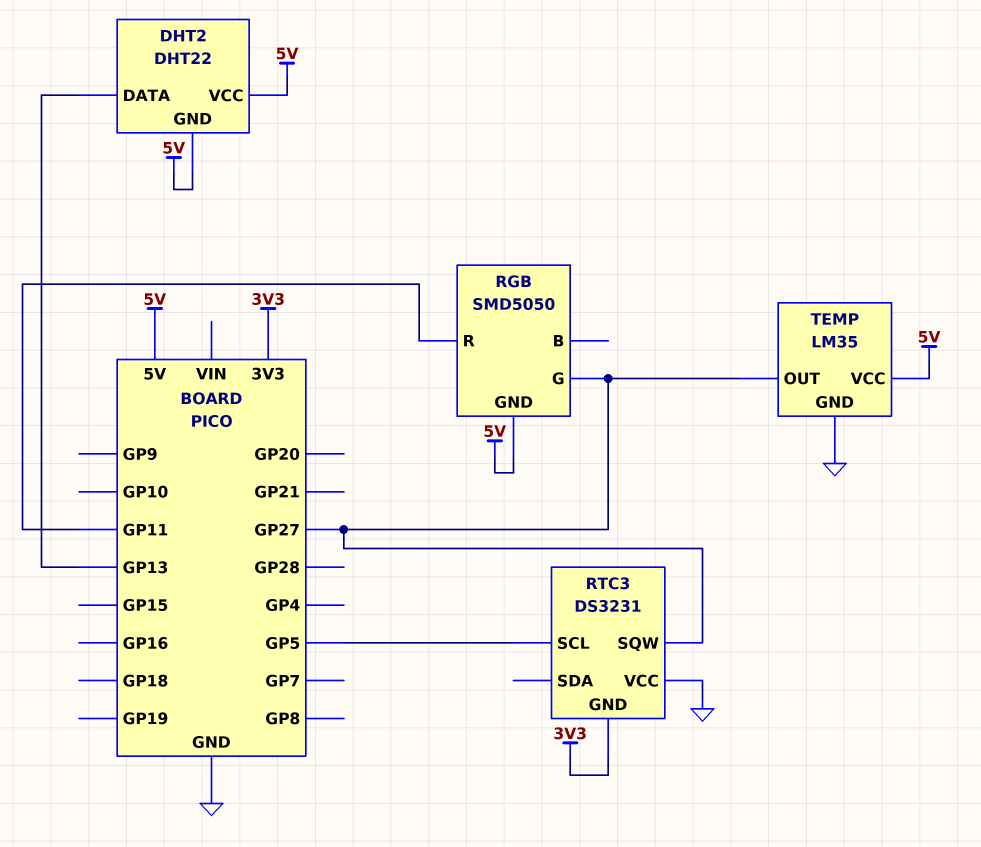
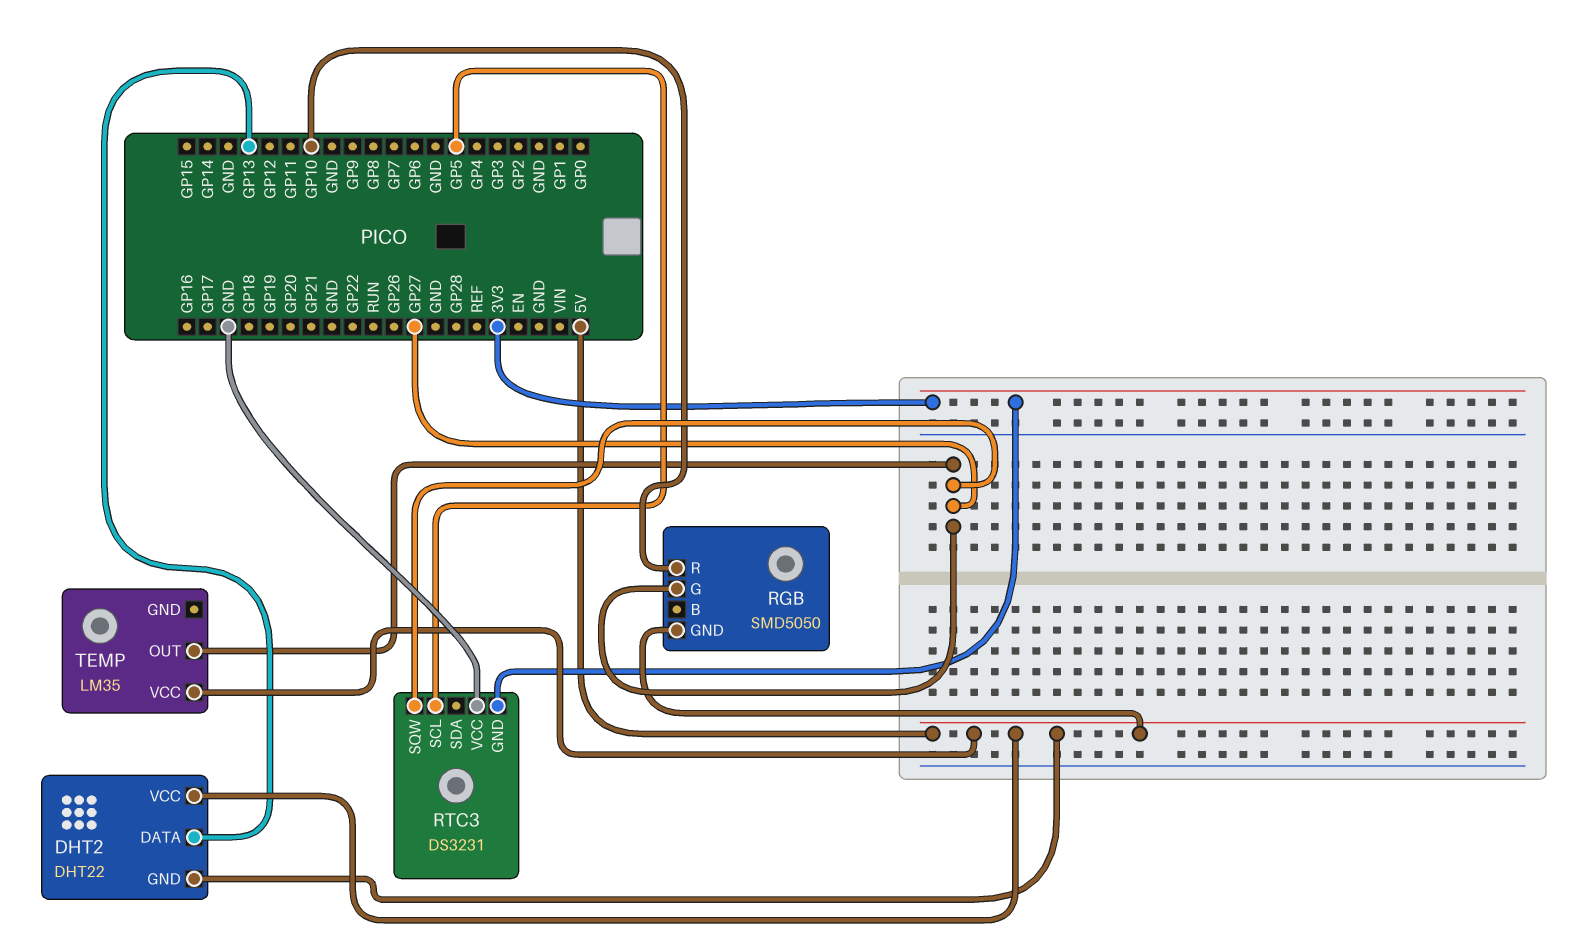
RGB pin R: GP11 -> GP10
TEMP pin GND: GND -> none

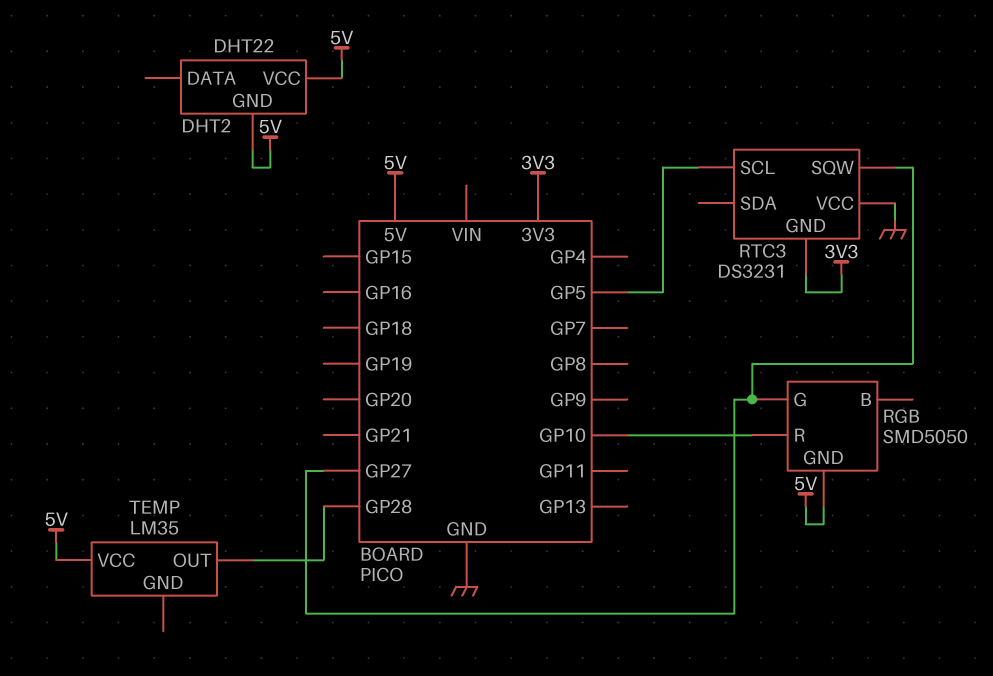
DHT2 pin DATA: GP13 -> none
TEMP pin OUT: GP27 -> GP28

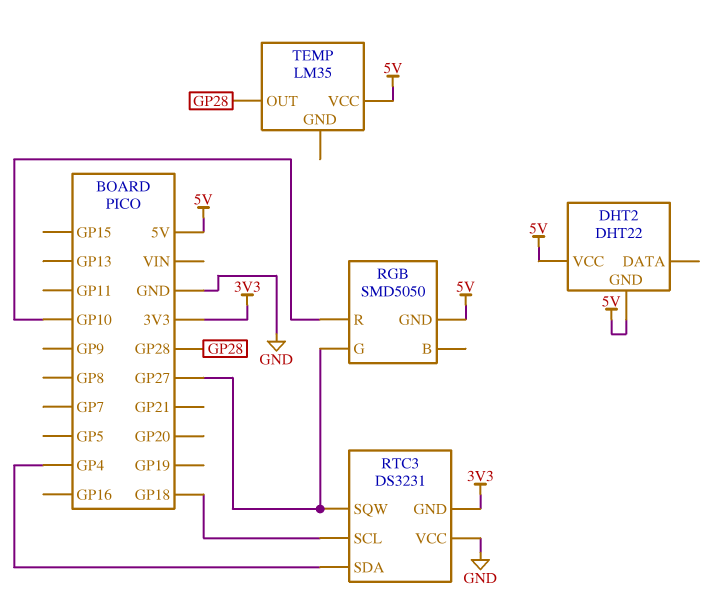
RTC3 pin SCL: GP5 -> GP18
RTC3 pin SDA: none -> GP4

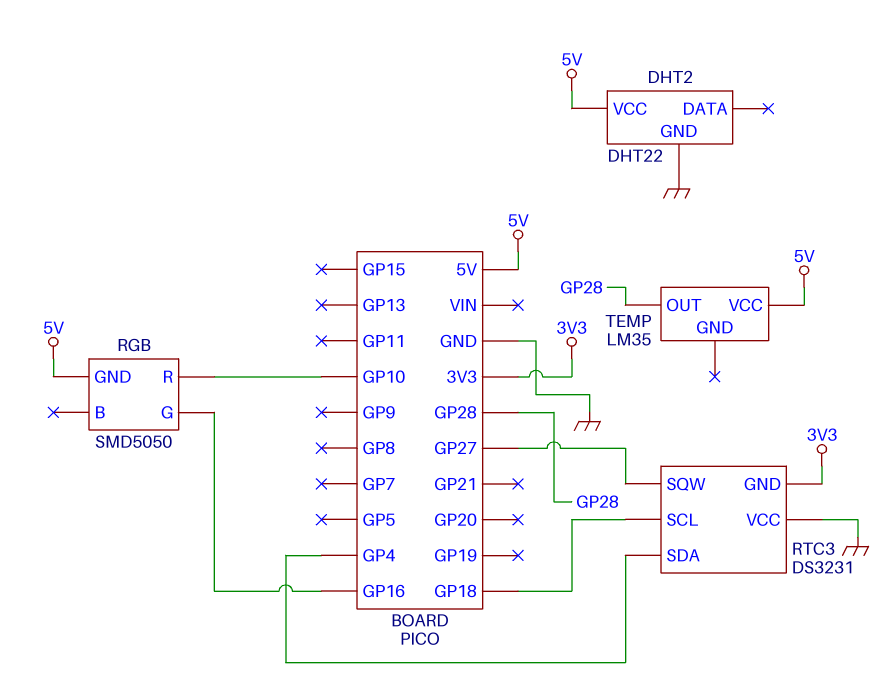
DHT2 pin GND: 5V -> GND
RGB pin G: GP27 -> GP16

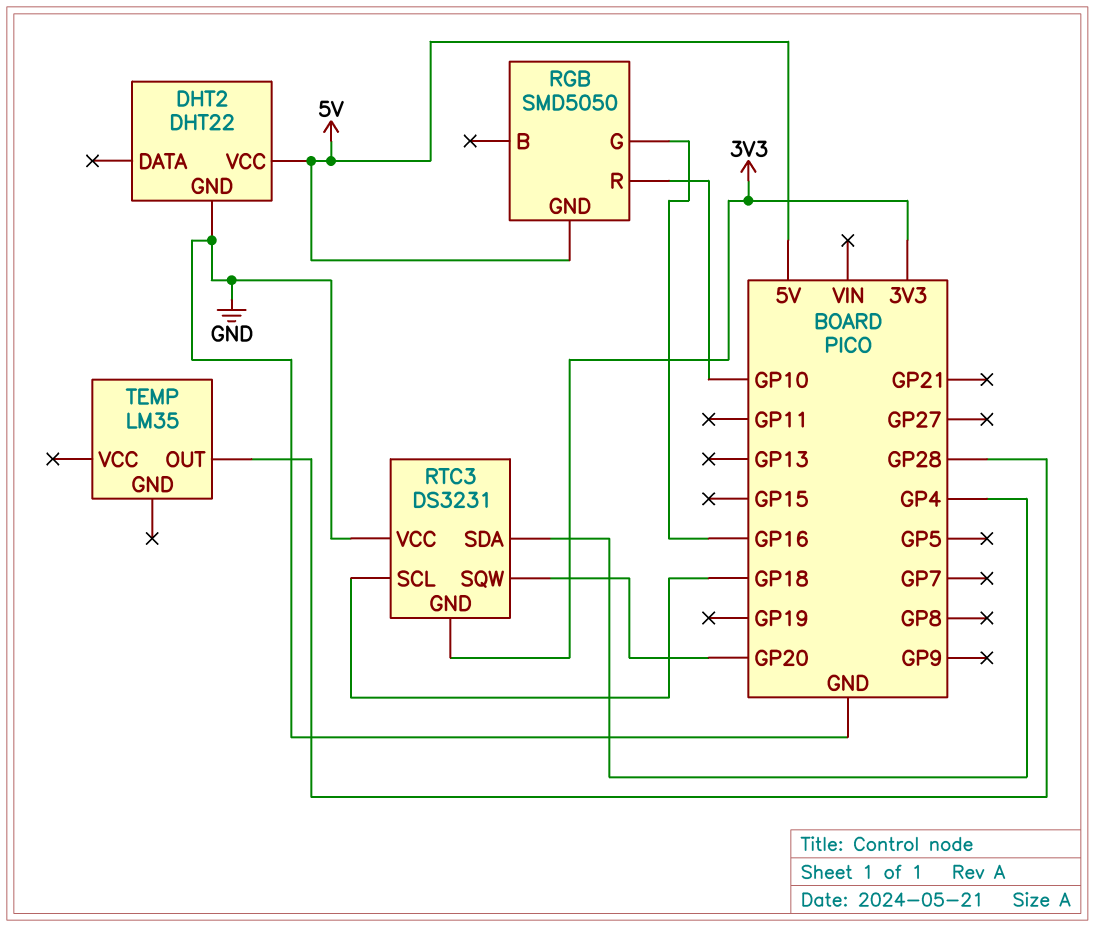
RTC3 pin SQW: GP27 -> GP20
TEMP pin VCC: 5V -> none

